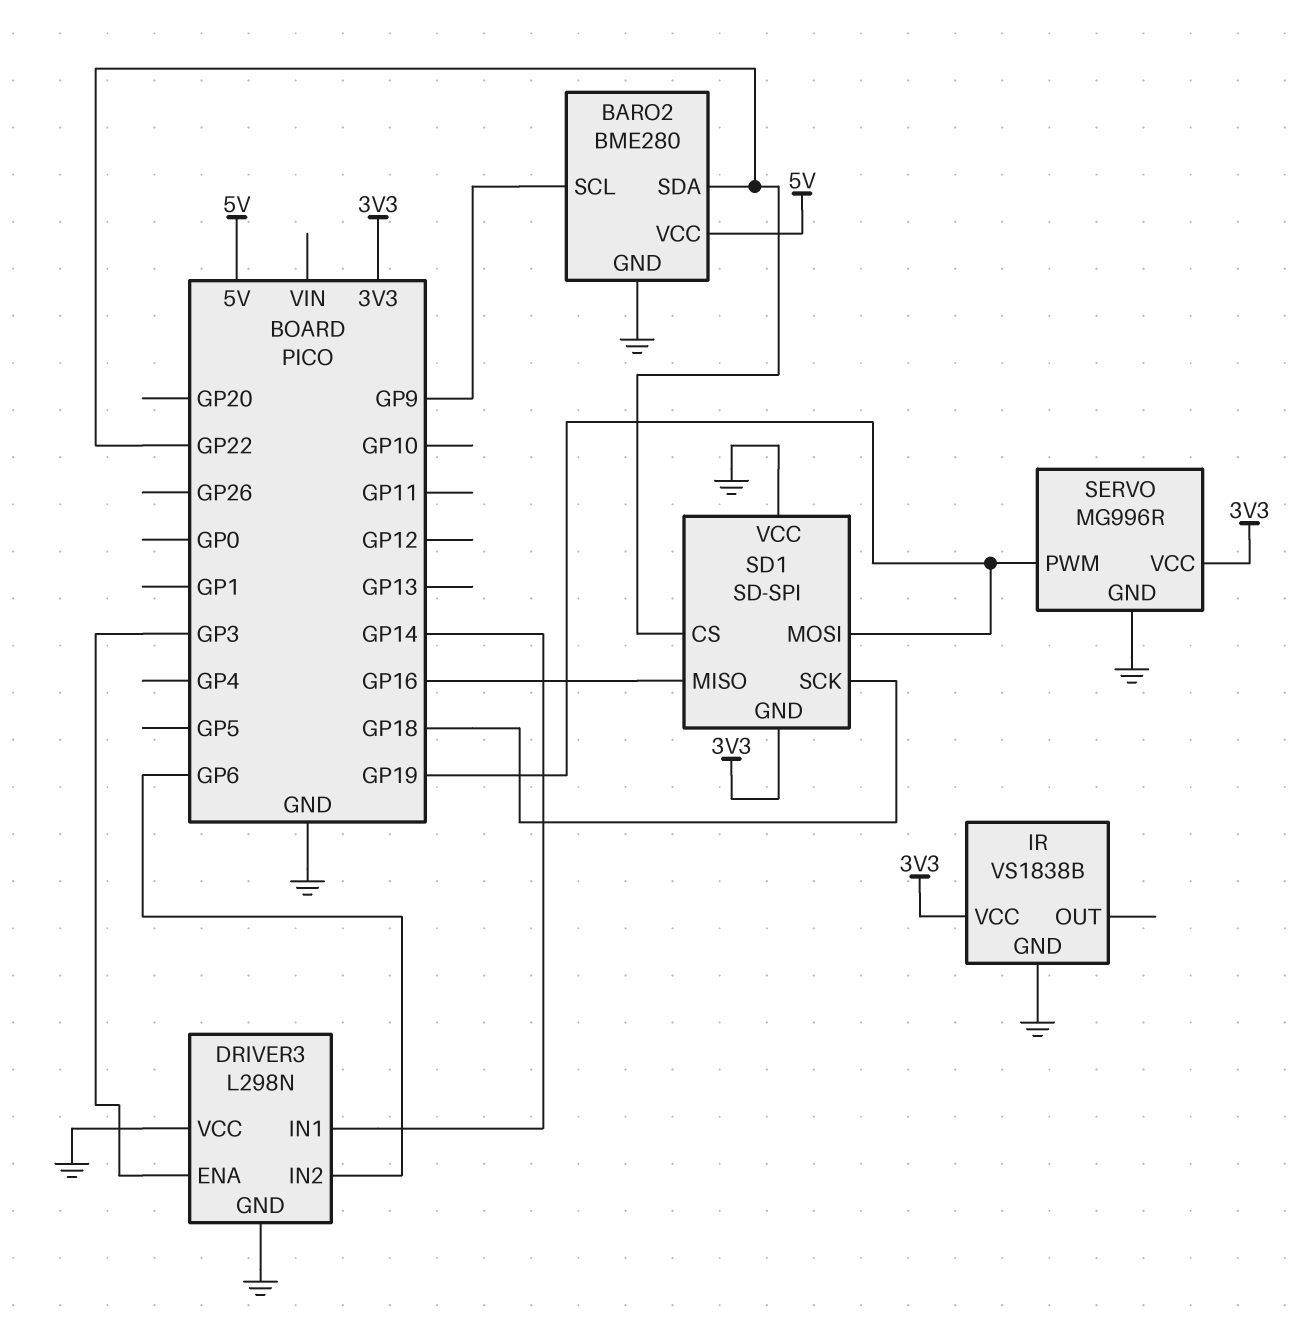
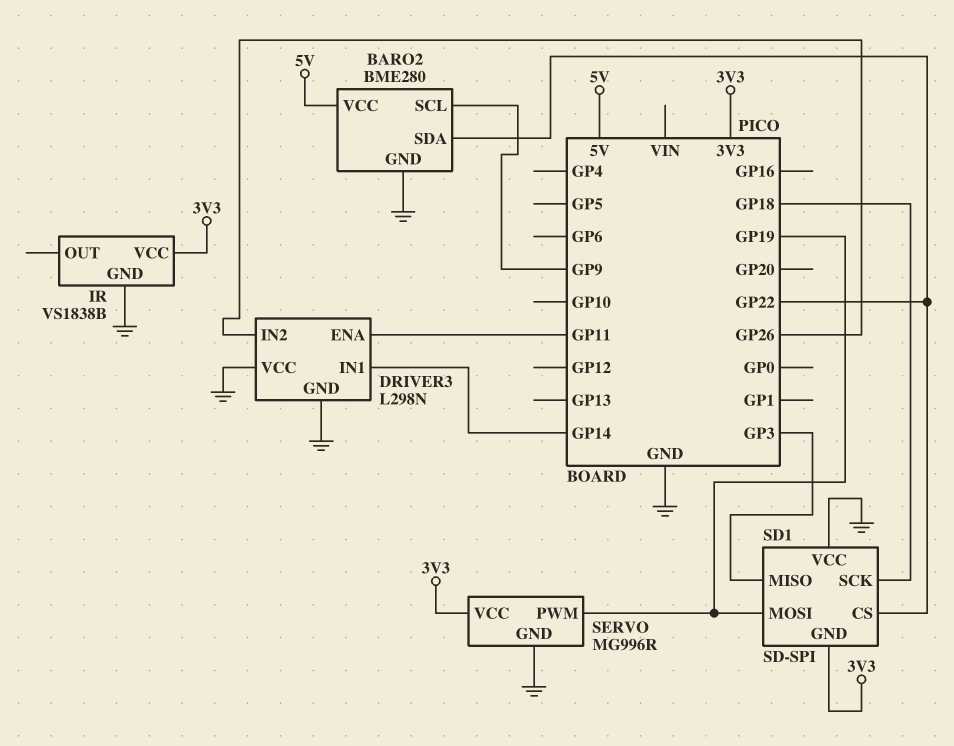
DRIVER3 pin ENA: GP3 -> GP11
DRIVER3 pin IN2: GP6 -> GP26
SD1 pin MISO: GP16 -> GP3

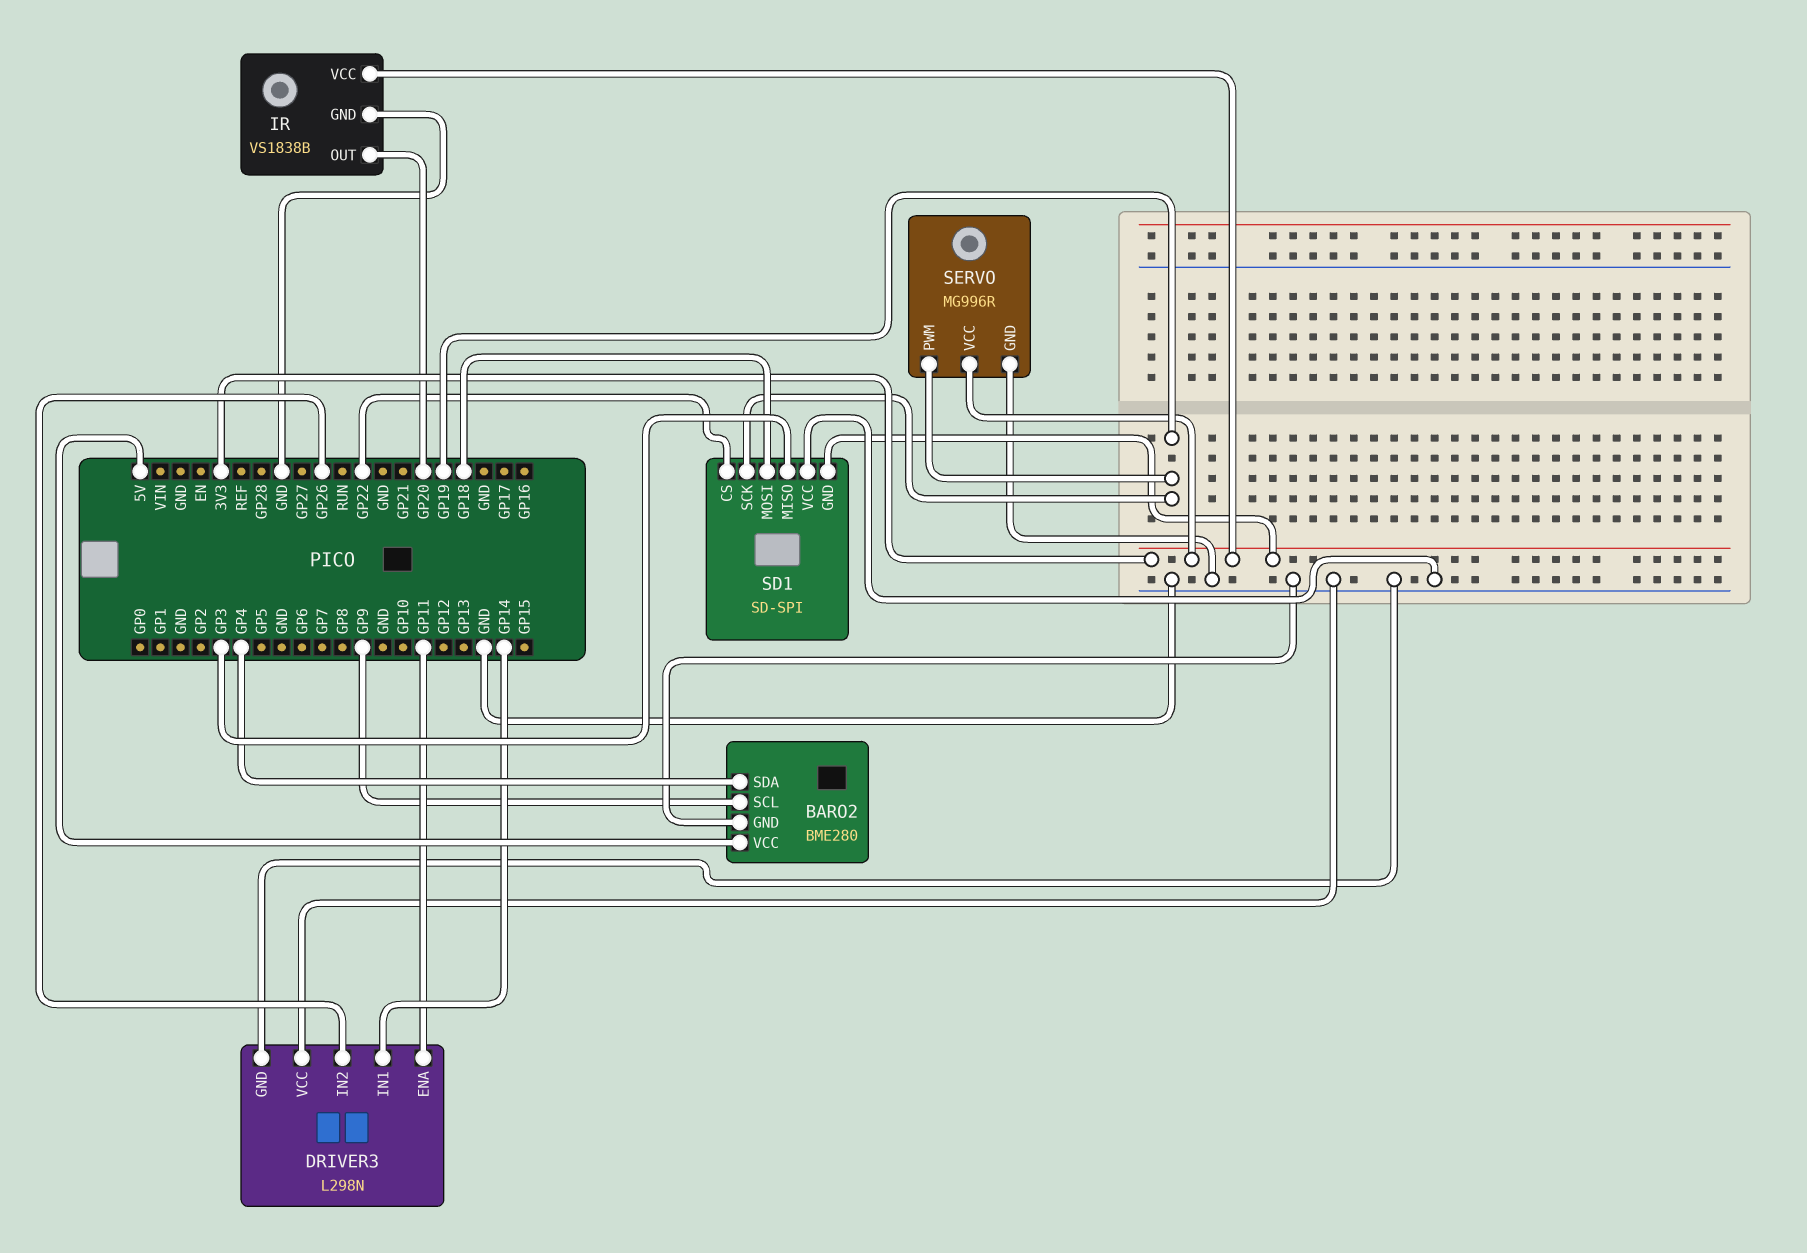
BARO2 pin SDA: GP22 -> GP4
IR pin OUT: none -> GP20
SD1 pin MOSI: GP19 -> GP18
SD1 pin SCK: GP18 -> GP19

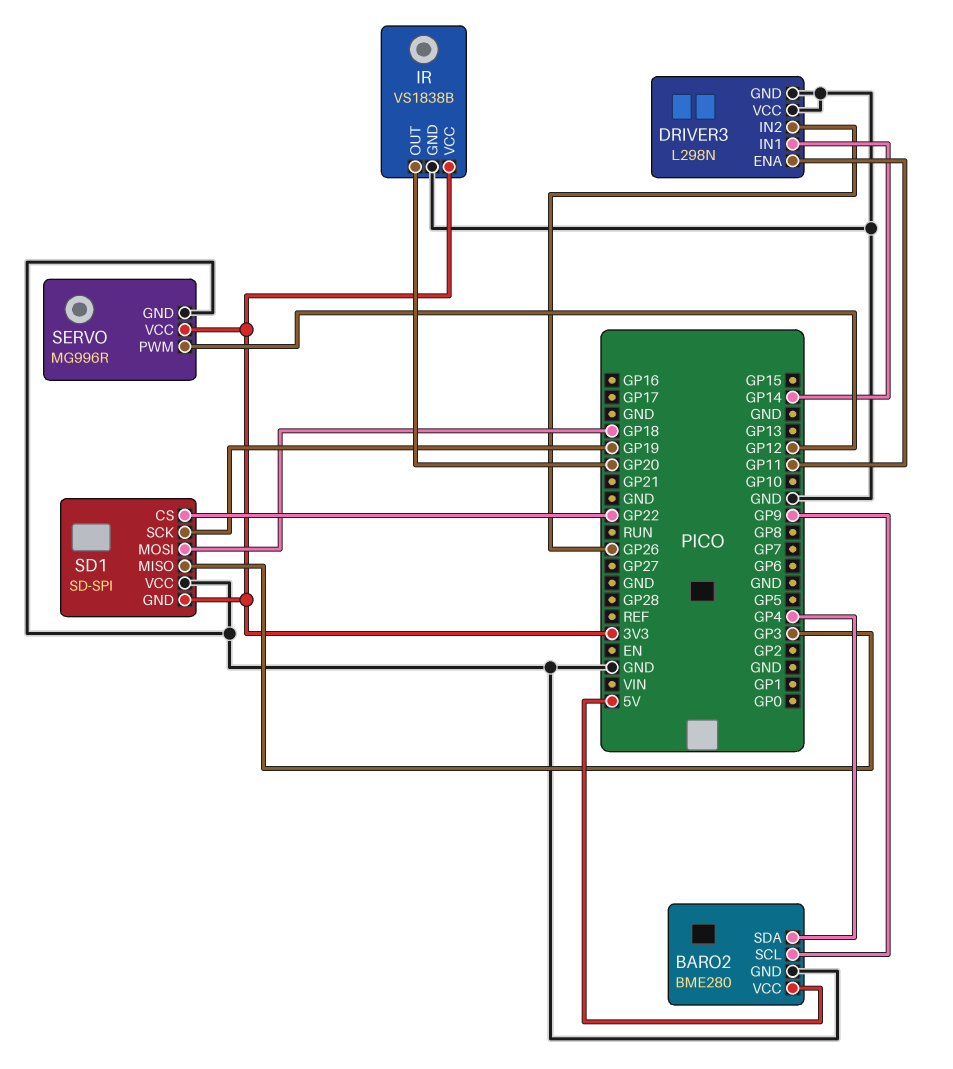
SERVO pin PWM: GP19 -> GP12

